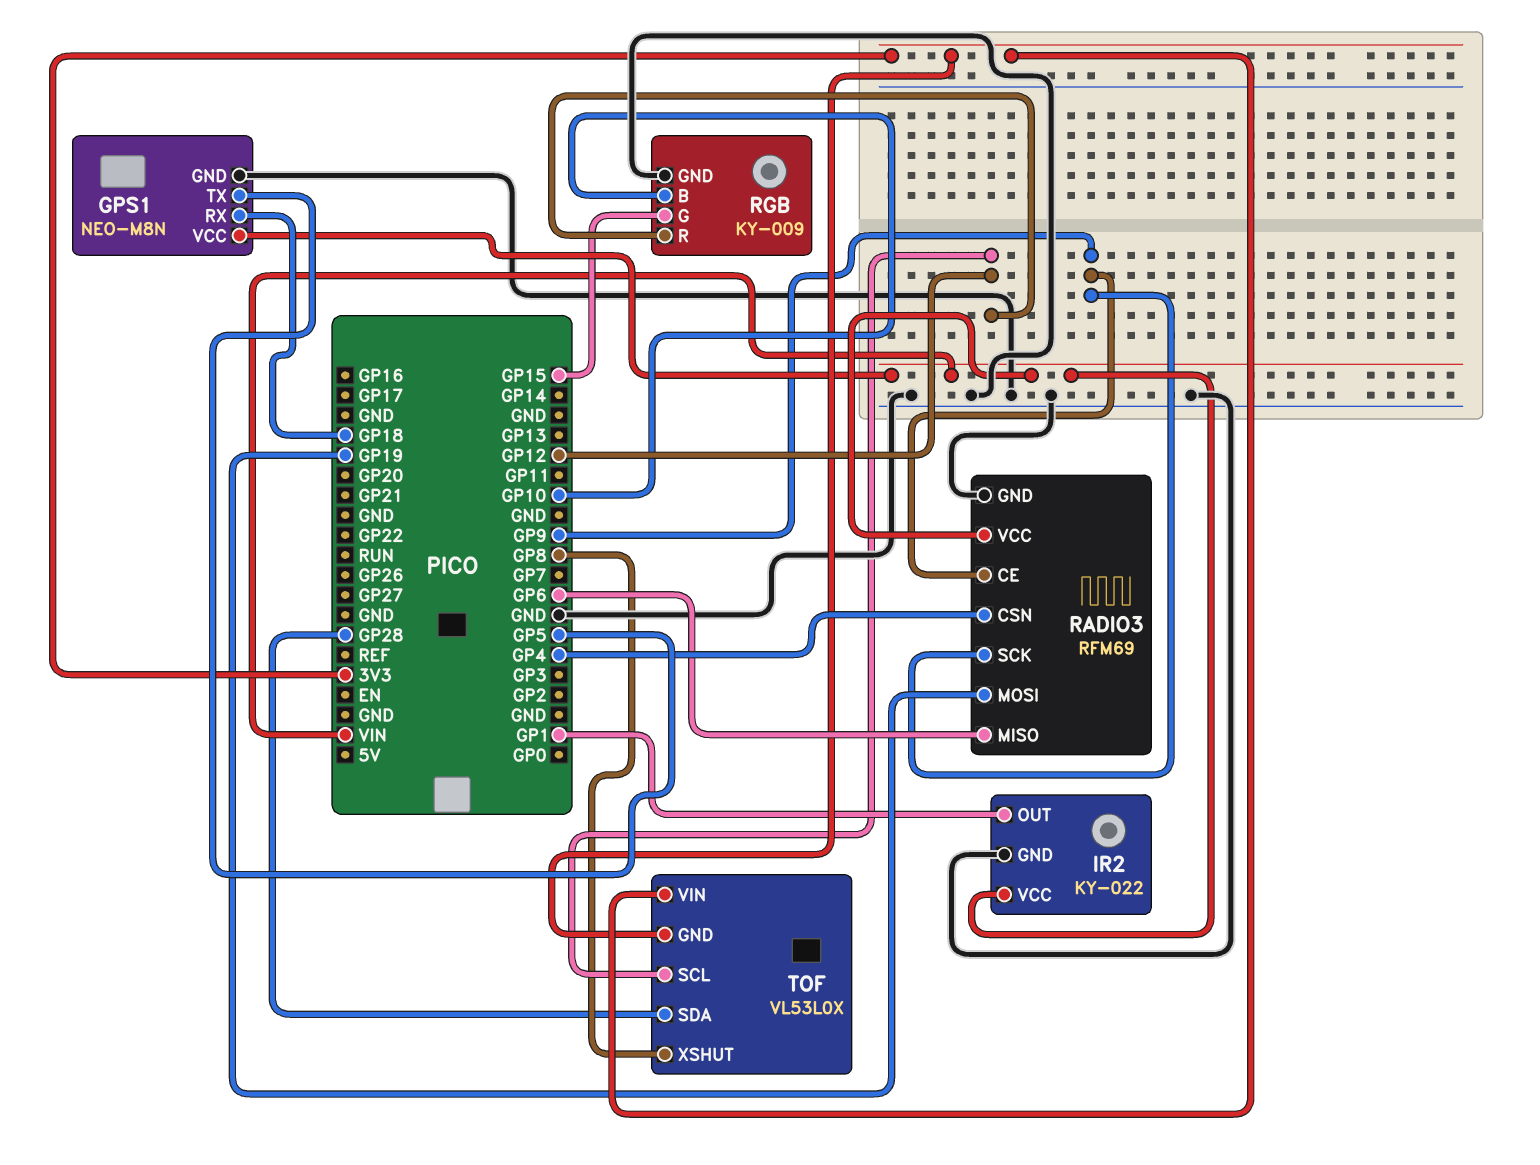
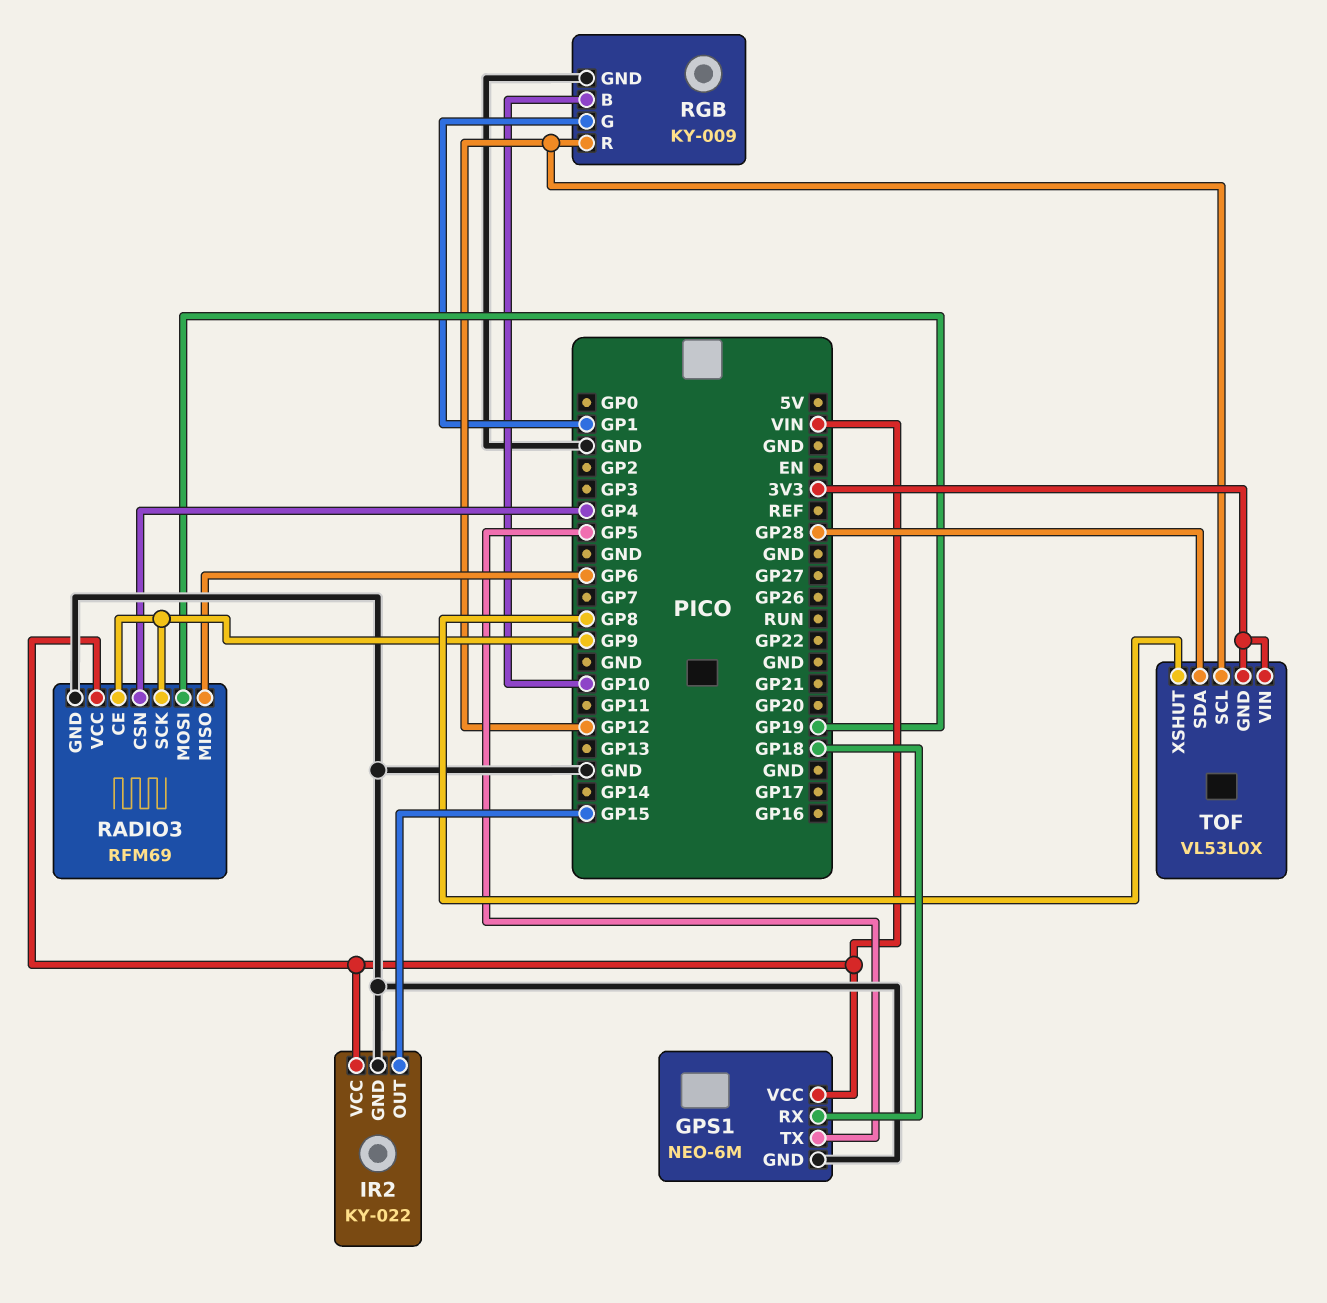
GPS1: NEO-M8N -> NEO-6M
IR2 pin OUT: GP1 -> GP15
RGB pin G: GP15 -> GP1

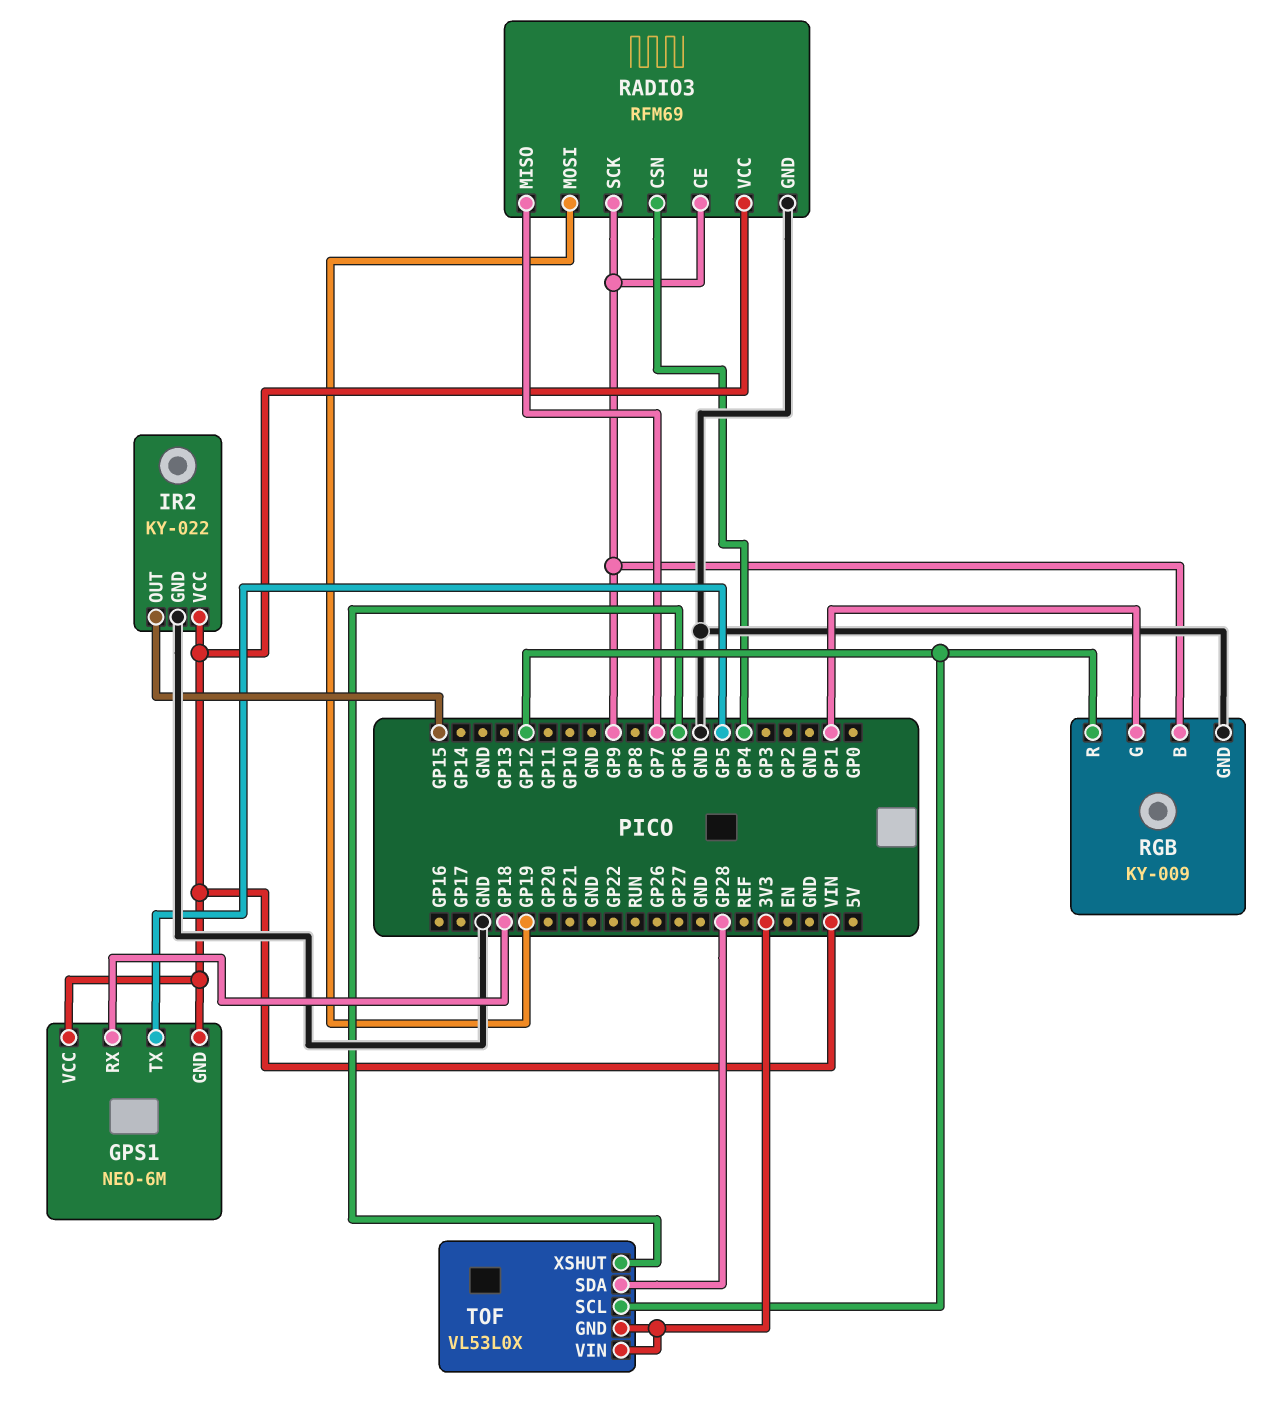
GPS1 pin GND: GND -> VIN
RADIO3 pin MISO: GP6 -> GP7
RGB pin B: GP10 -> GP9
TOF pin XSHUT: GP8 -> GP6

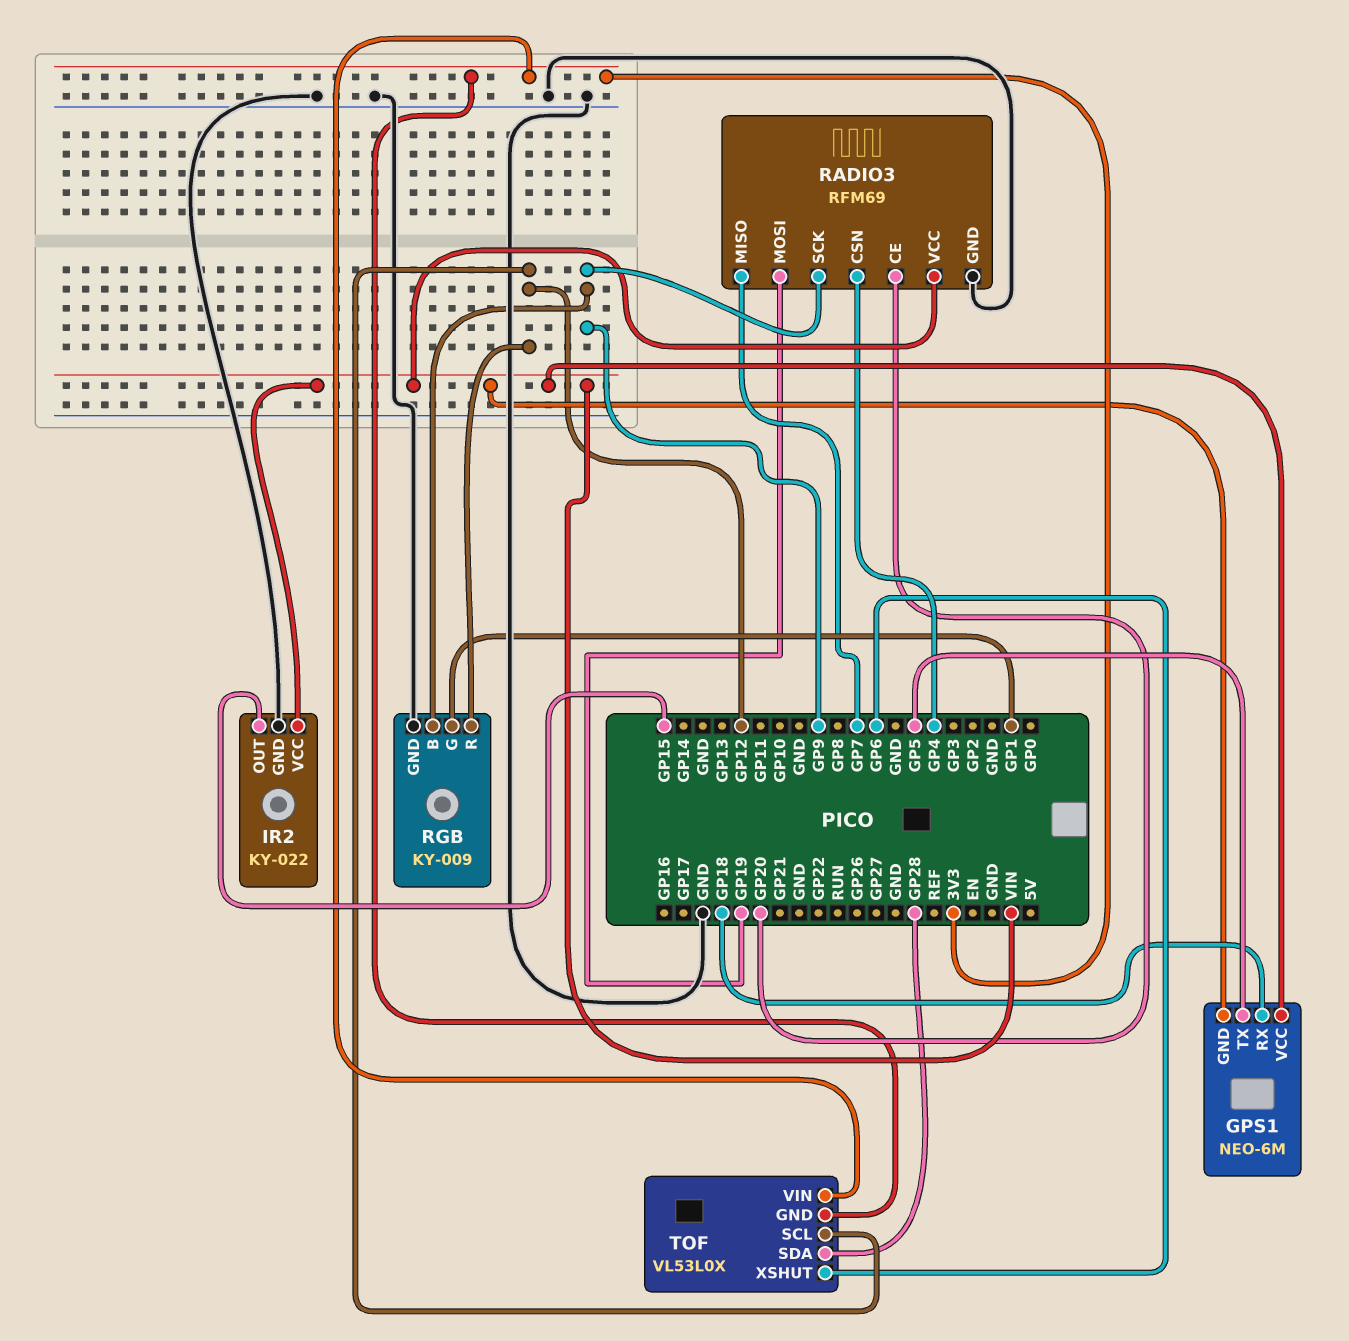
RADIO3 pin CE: GP9 -> GP20

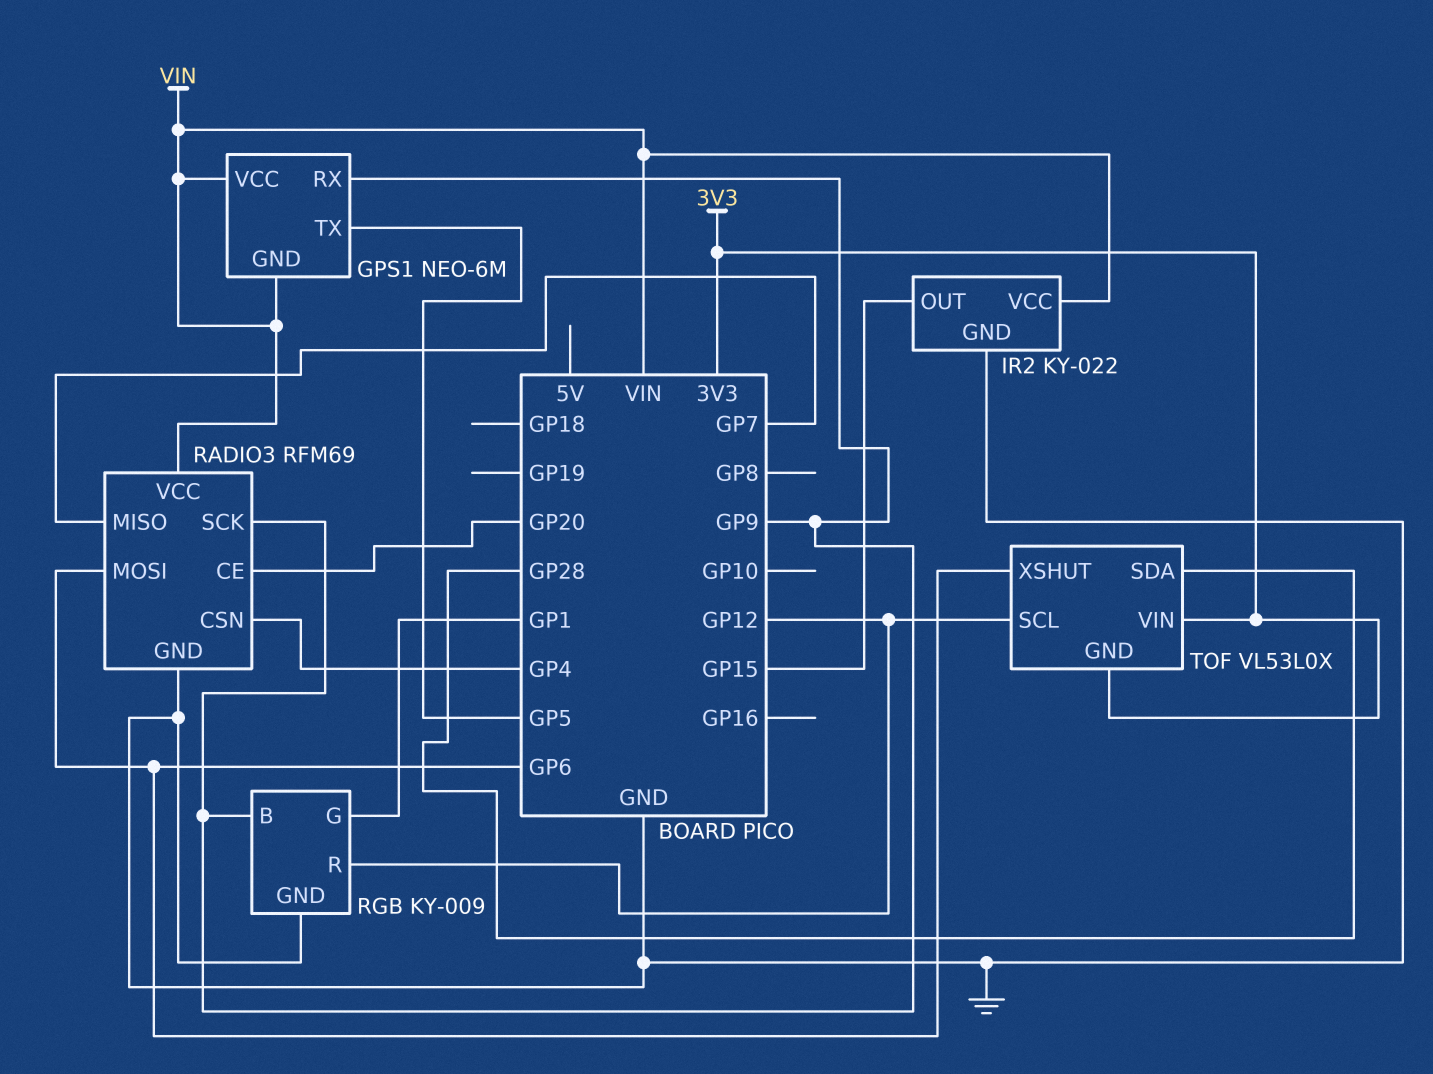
GPS1 pin RX: GP18 -> GP9
RADIO3 pin MOSI: GP19 -> GP6

